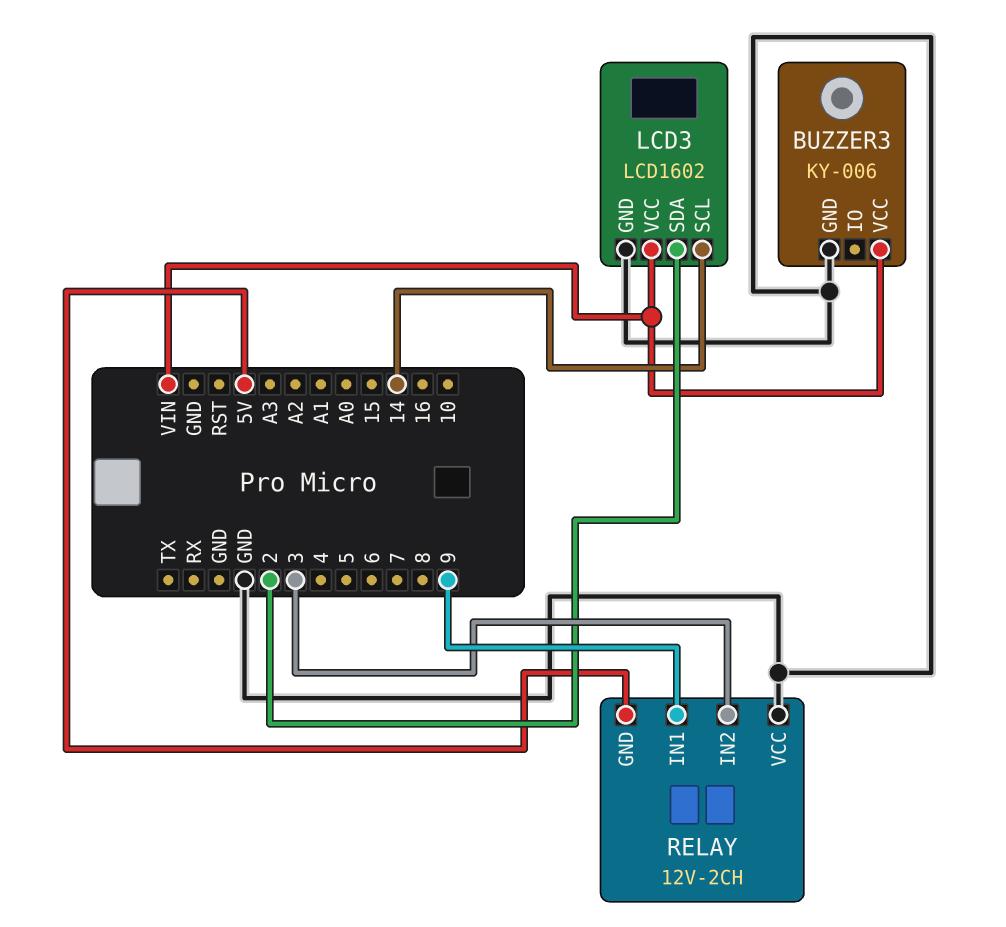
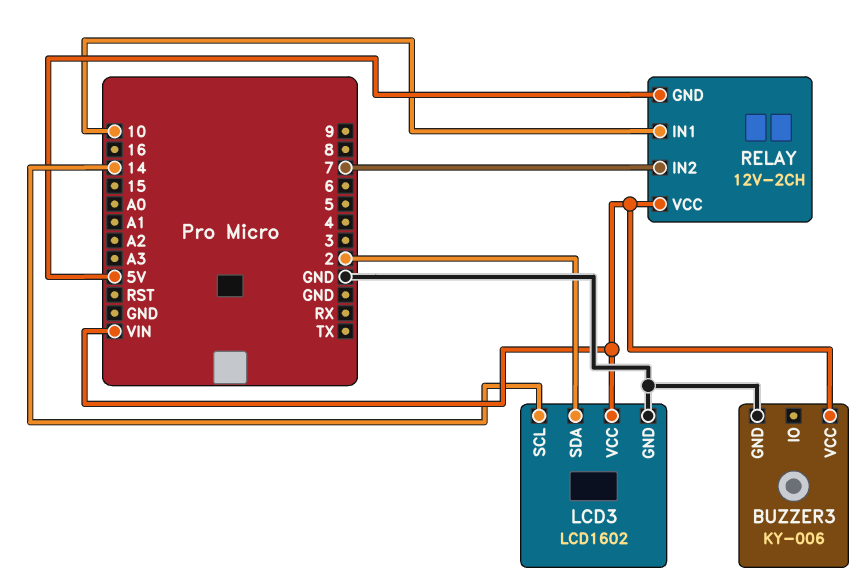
RELAY pin IN1: 9 -> 10
RELAY pin IN2: 3 -> 7
RELAY pin VCC: GND -> VIN

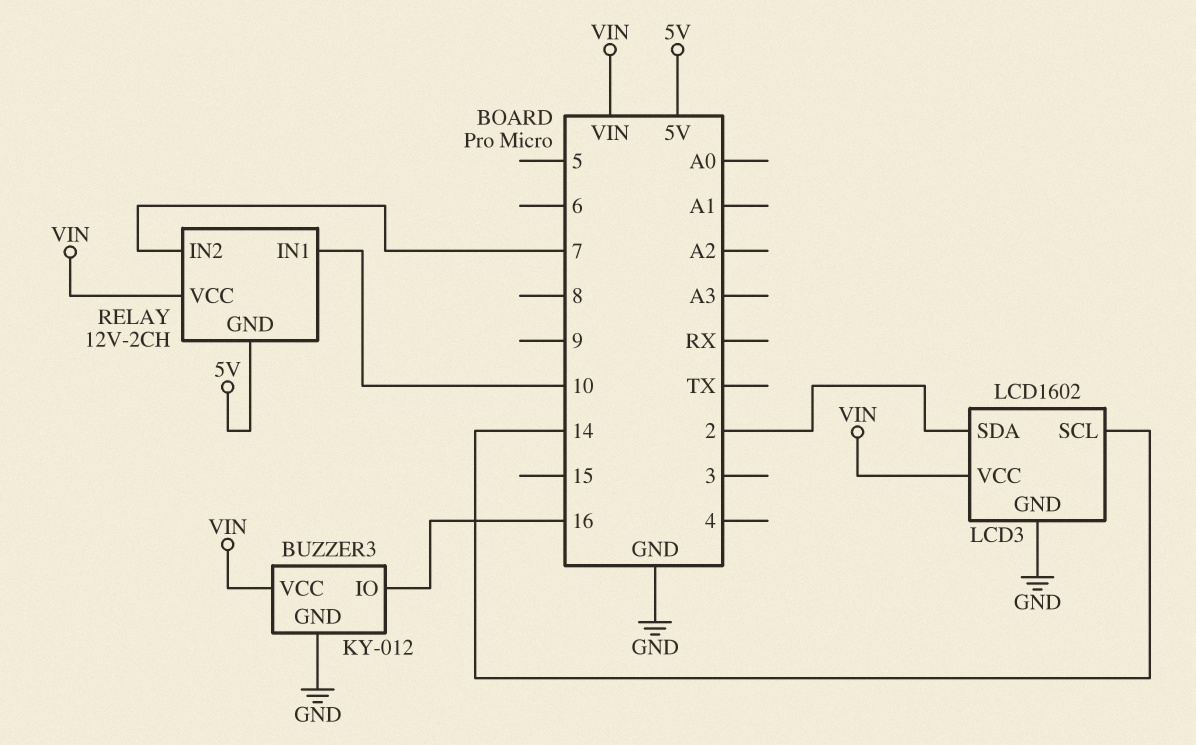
BUZZER3: KY-006 -> KY-012
BUZZER3 pin IO: none -> 16

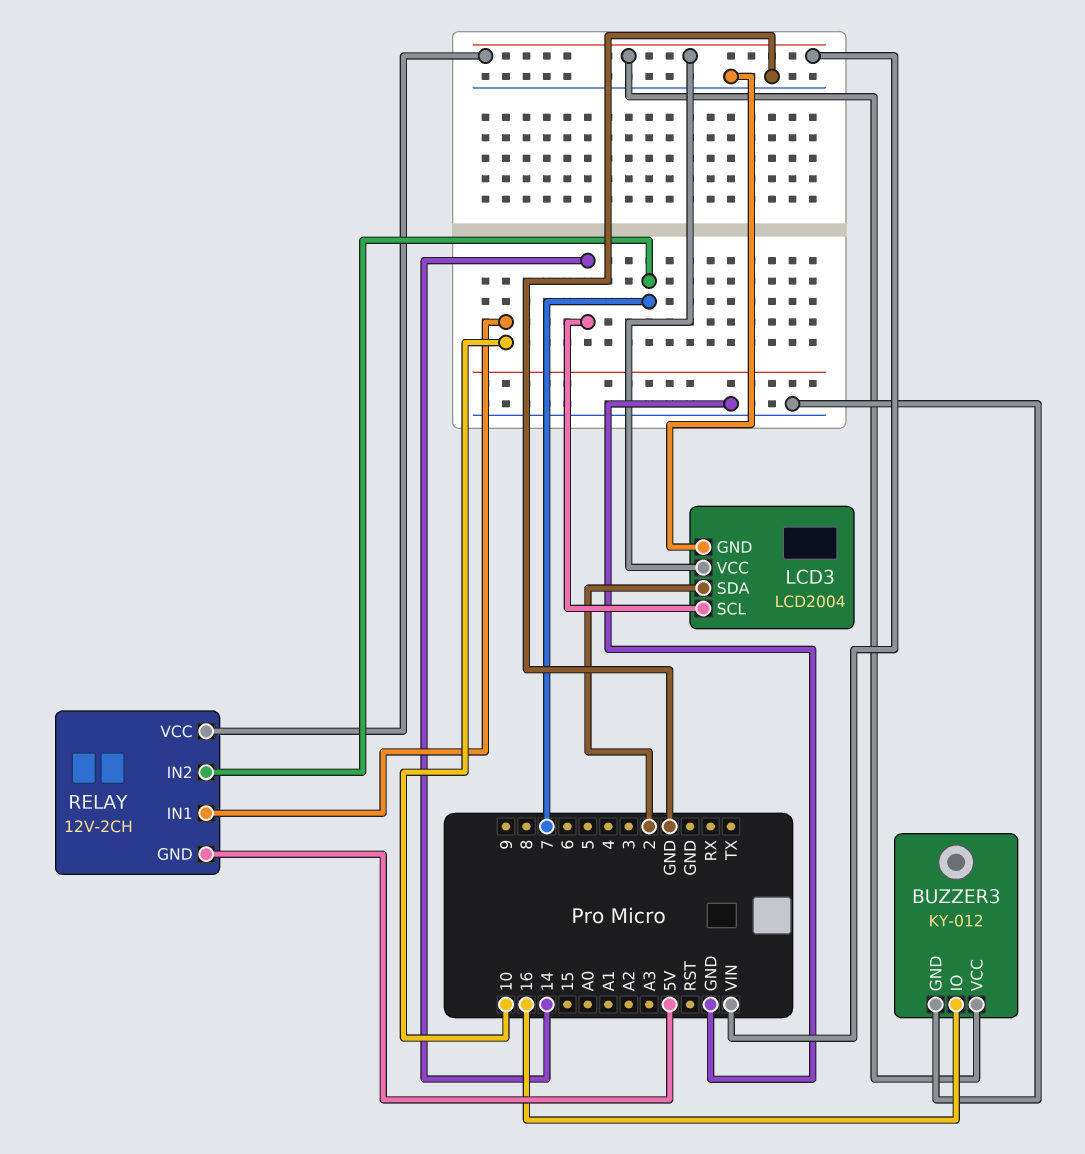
LCD3: LCD1602 -> LCD2004

